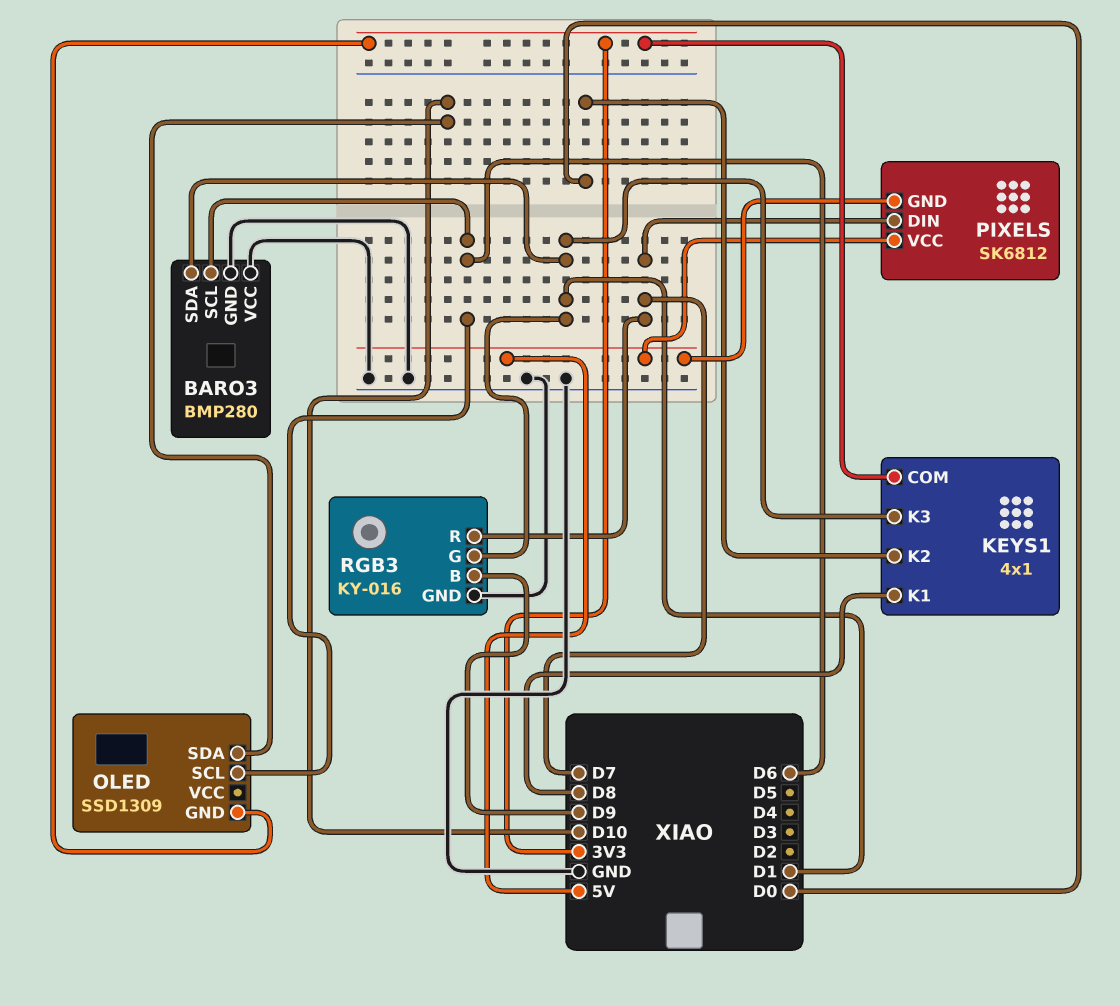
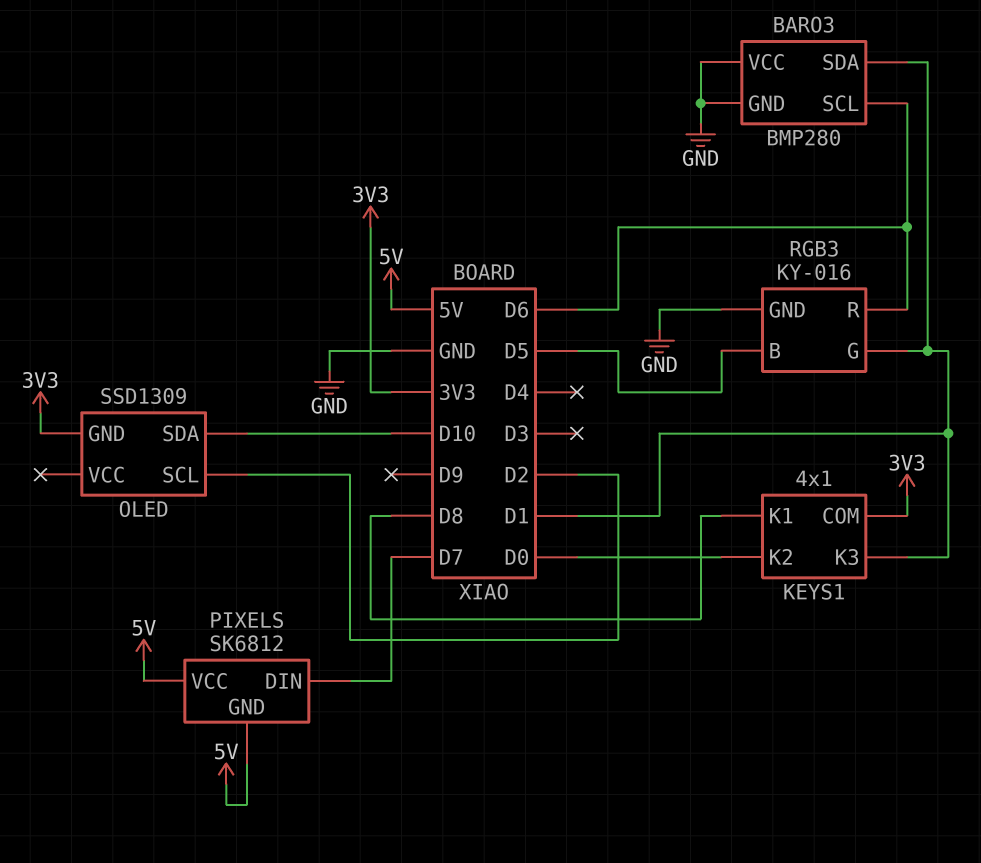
OLED pin SCL: D6 -> D2
RGB3 pin B: D9 -> D5
RGB3 pin R: D7 -> D6

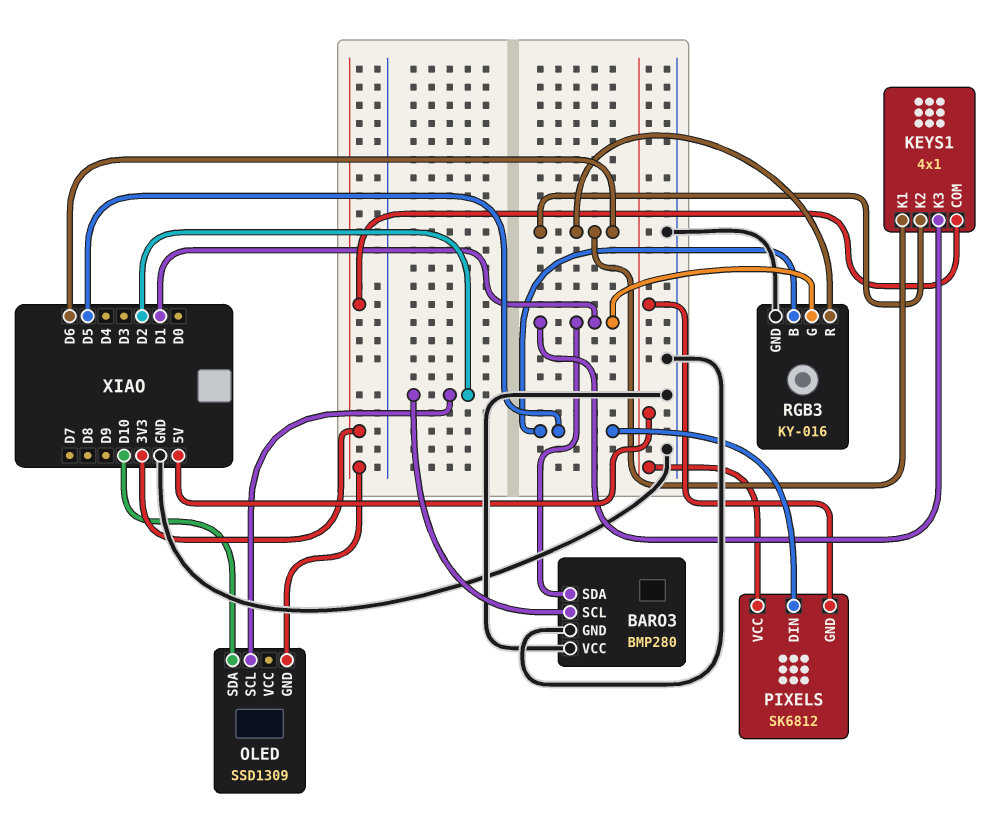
BARO3 pin SCL: D6 -> D2
KEYS1 pin K1: D8 -> D6
KEYS1 pin K2: D0 -> D6
PIXELS pin DIN: D7 -> D5

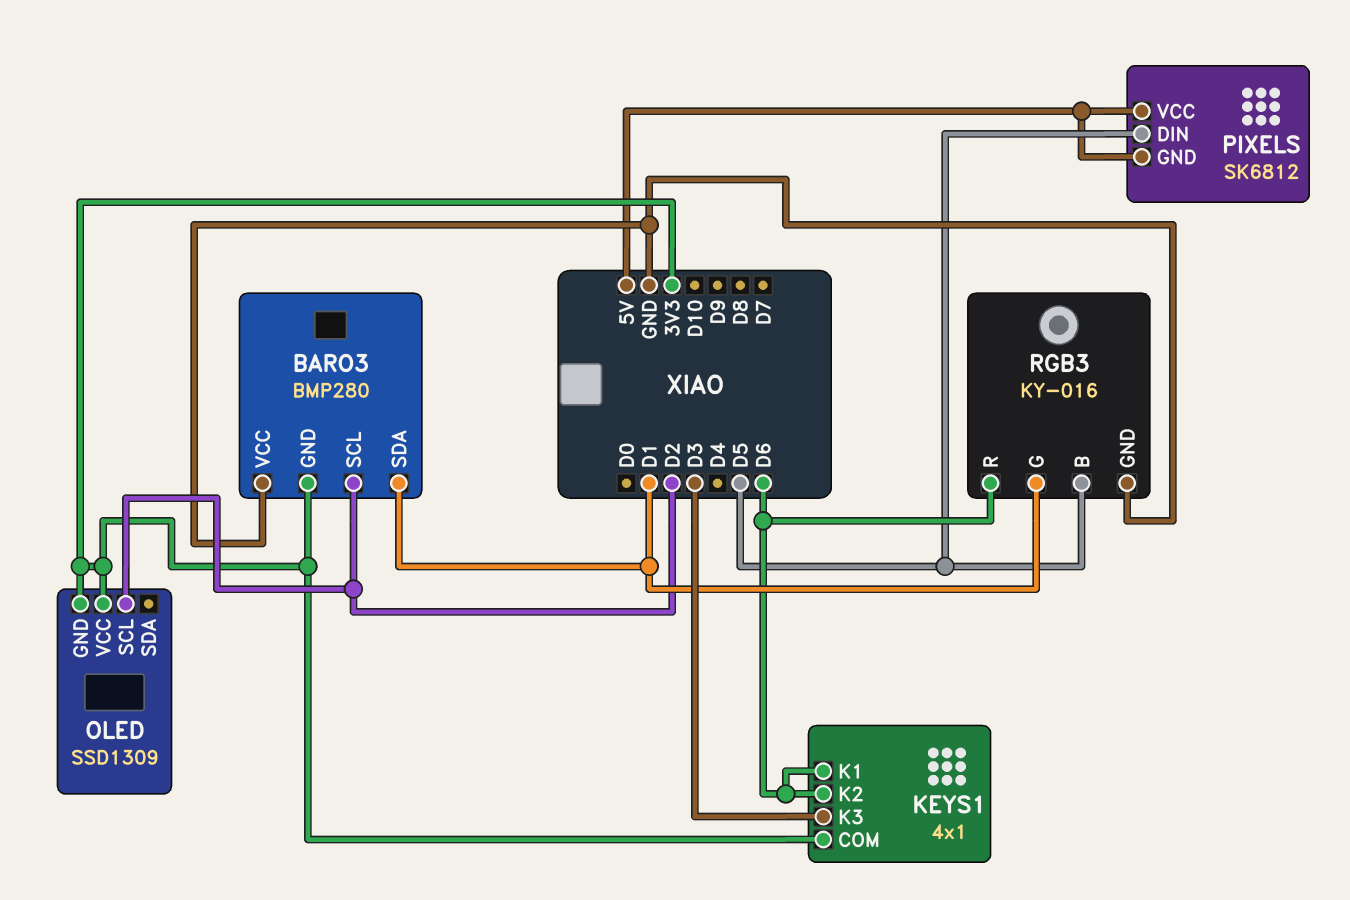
BARO3 pin GND: GND -> 3V3
KEYS1 pin K3: D1 -> D3
OLED pin SDA: D10 -> none
OLED pin VCC: none -> 3V3

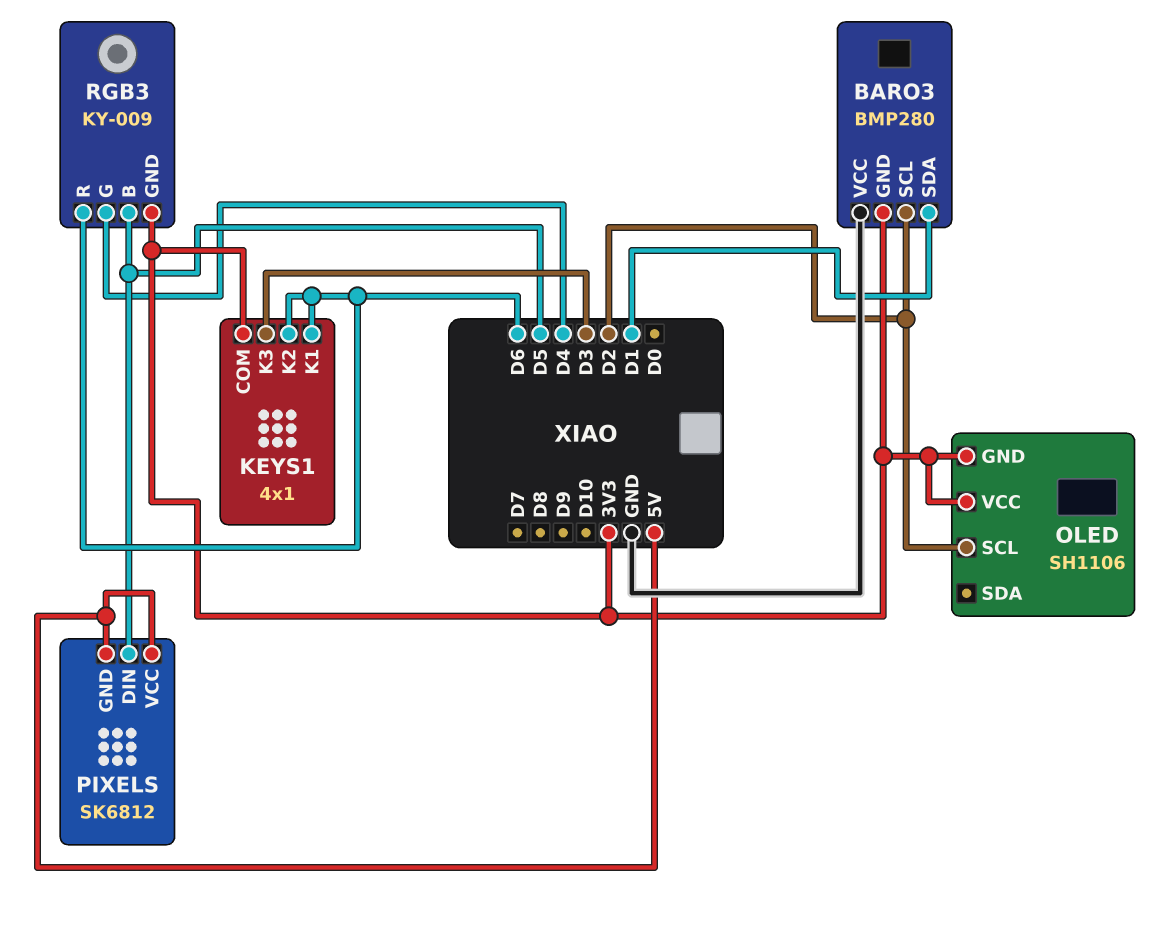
OLED: SSD1309 -> SH1106
RGB3: KY-016 -> KY-009
RGB3 pin G: D1 -> D4
RGB3 pin GND: GND -> 3V3

